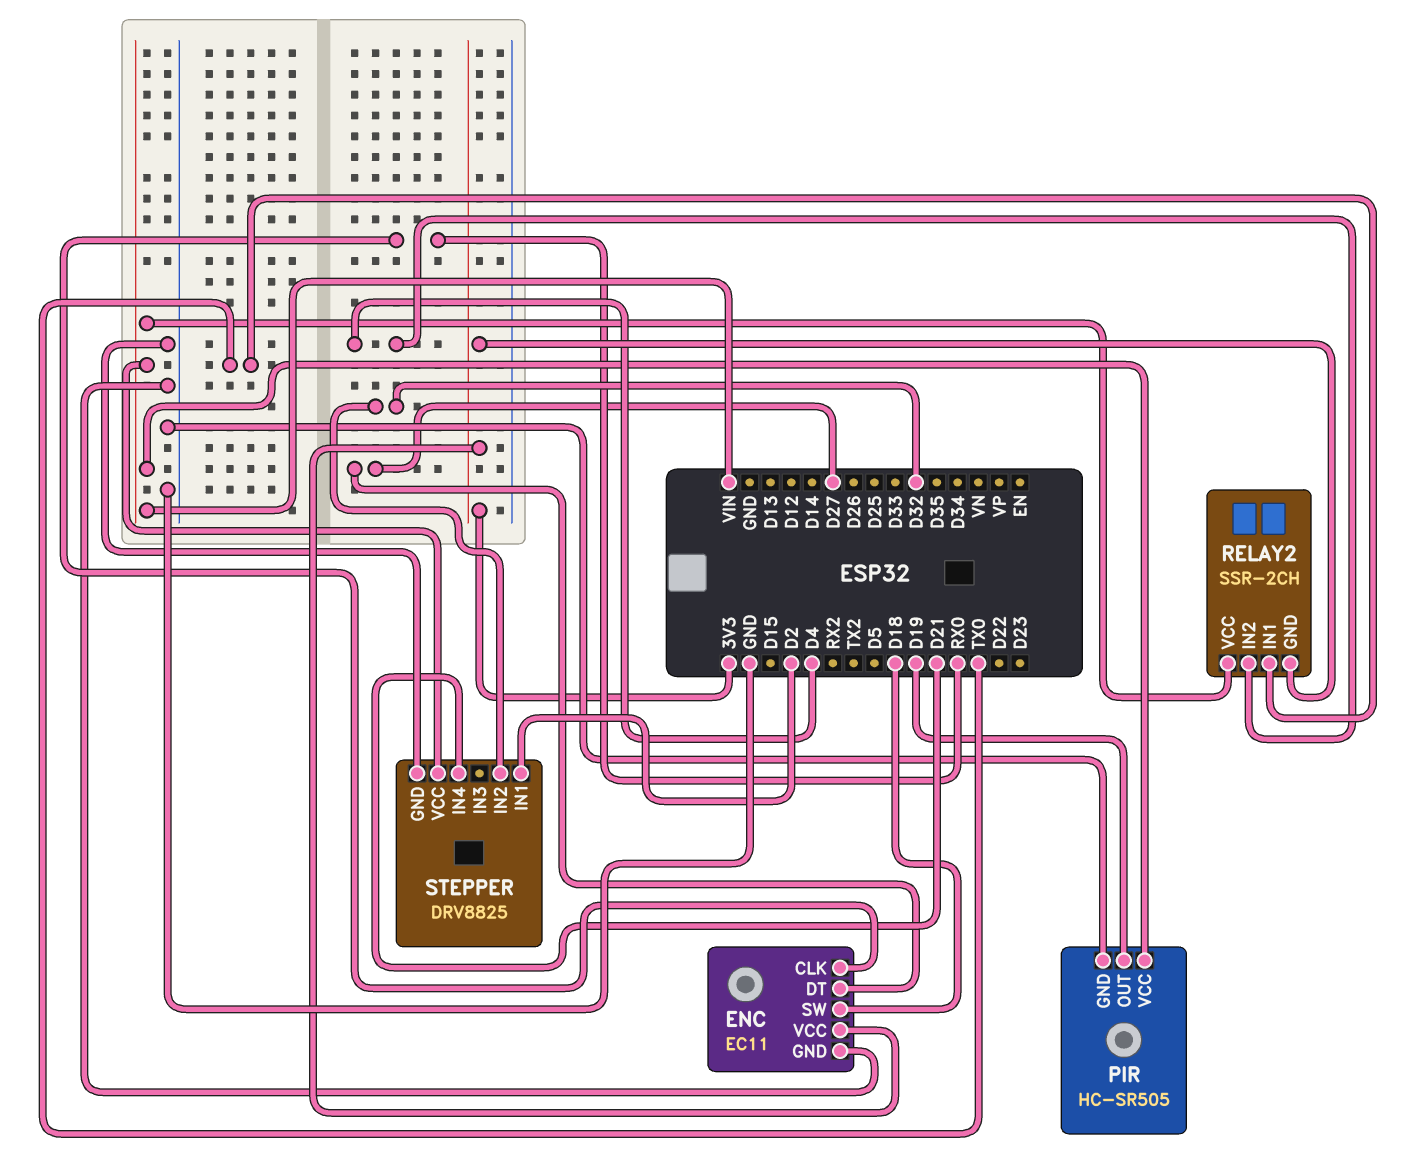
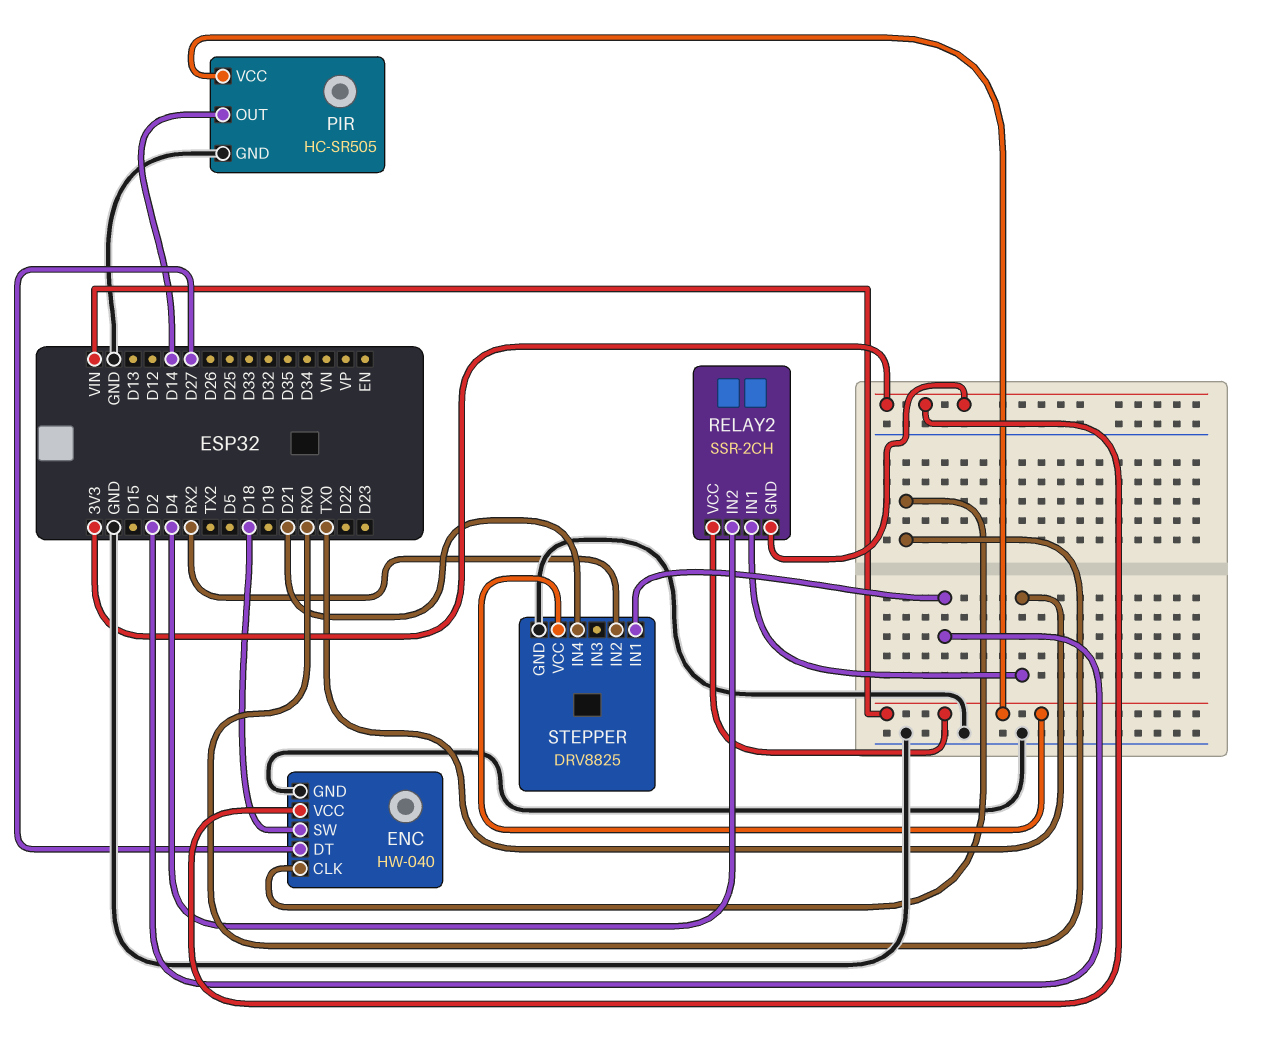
ENC: EC11 -> HW-040
PIR pin OUT: D19 -> D14
STEPPER pin IN2: D32 -> RX2

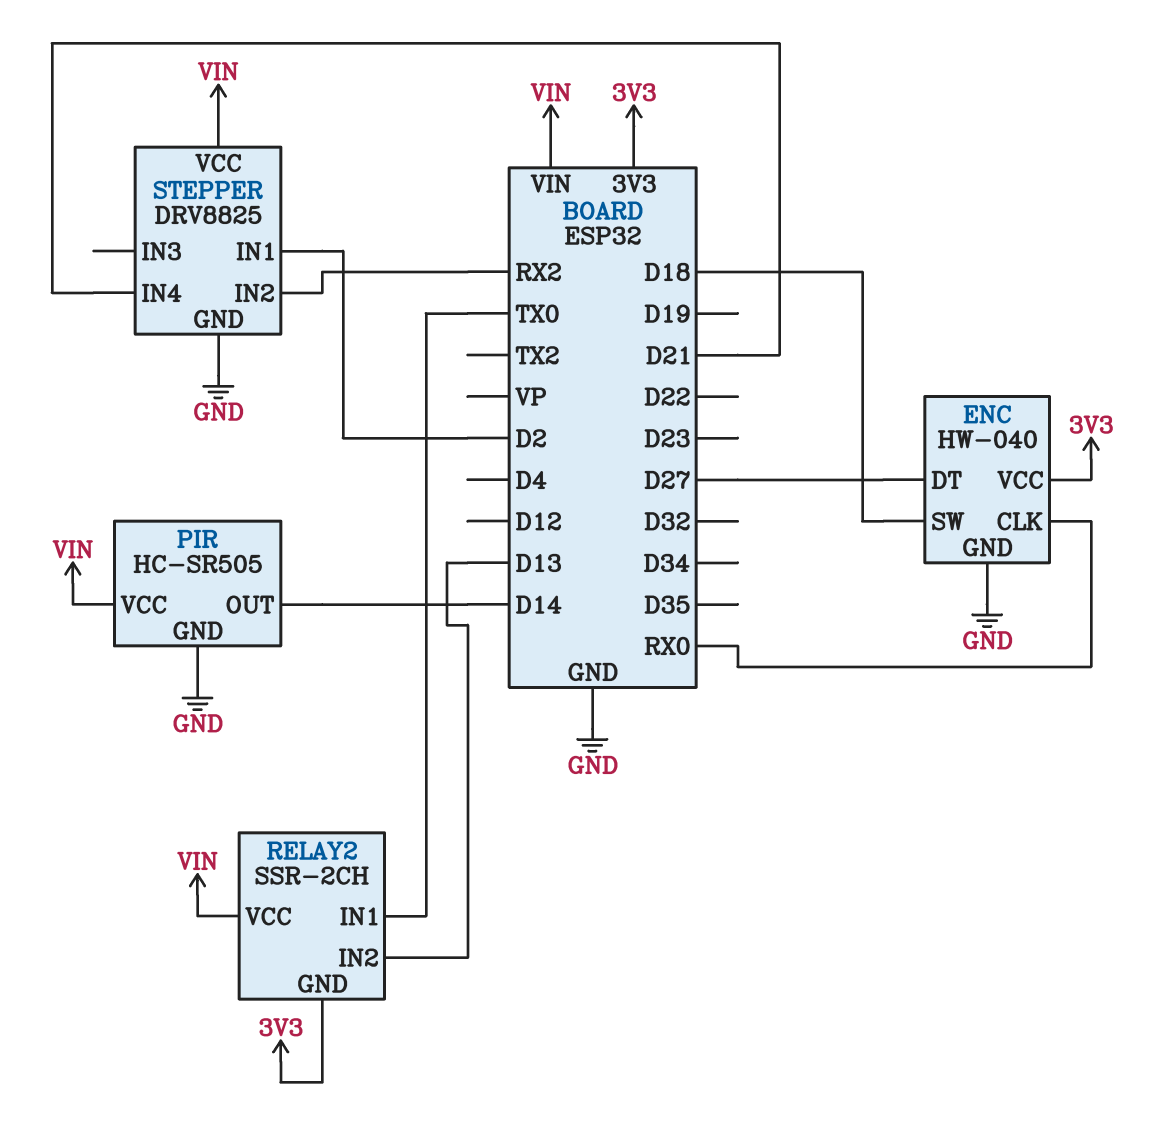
RELAY2 pin IN2: D4 -> D13

